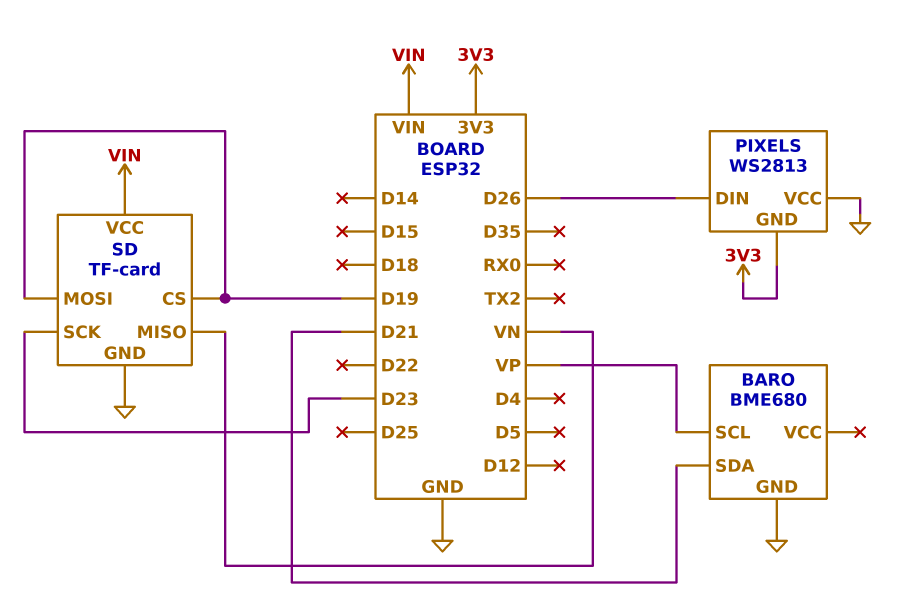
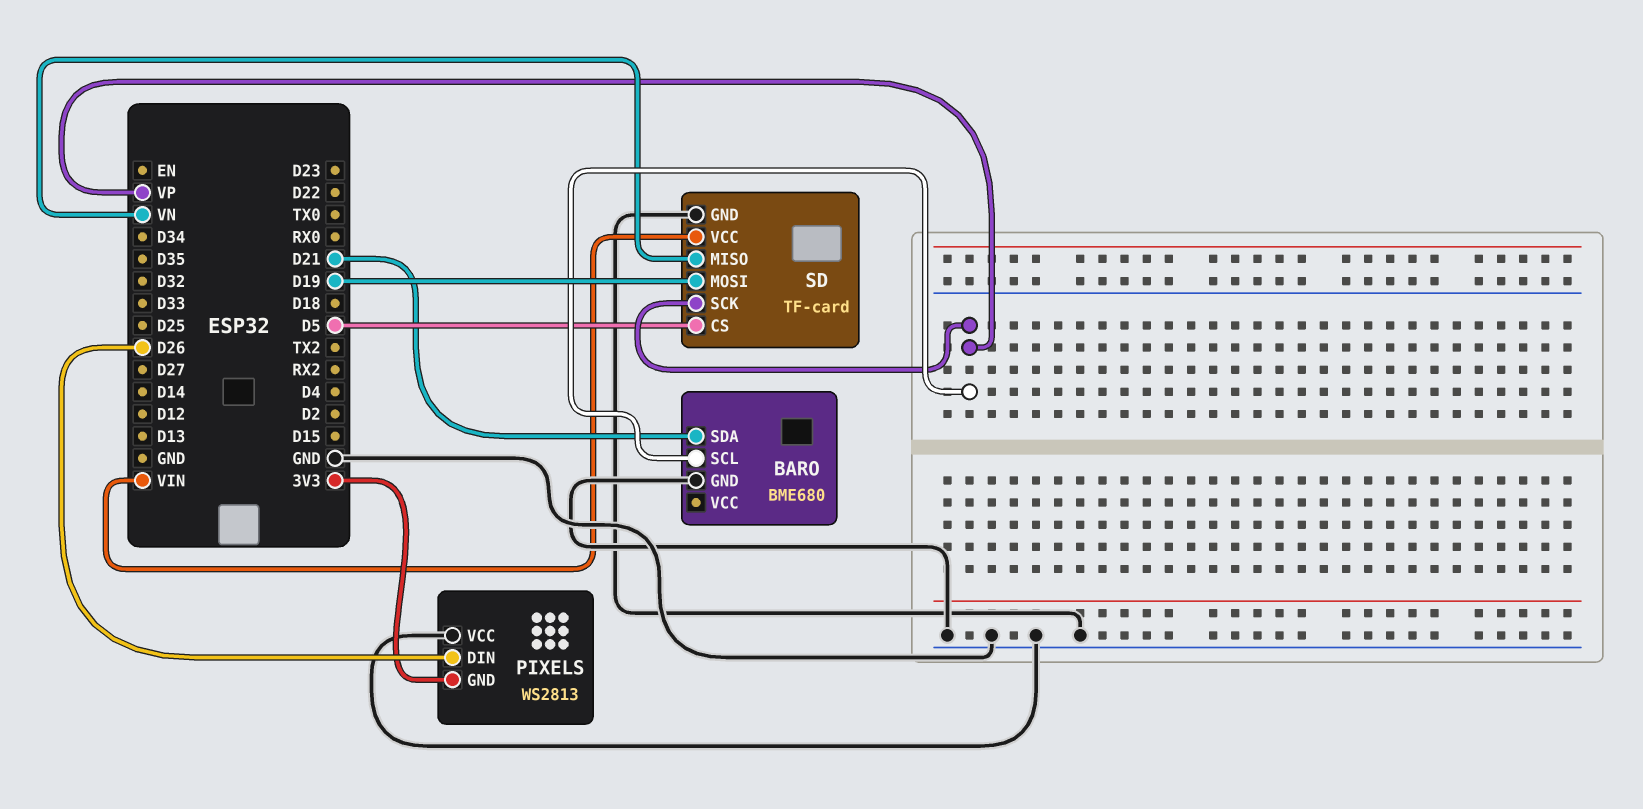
SD pin CS: D19 -> D5
SD pin SCK: D23 -> VP

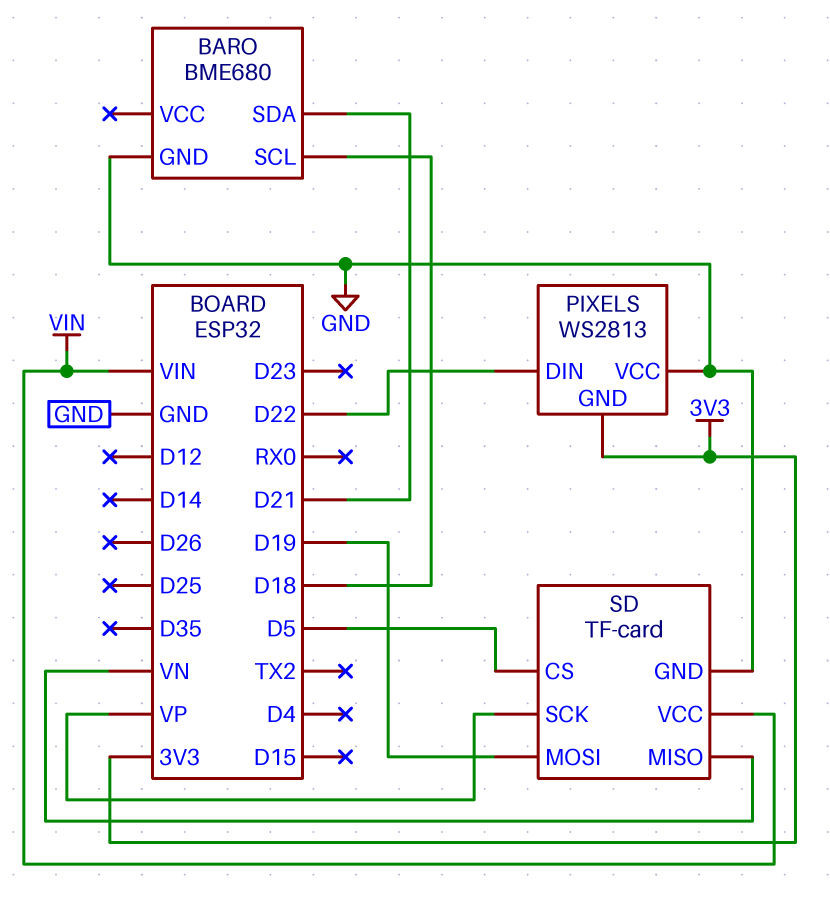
BARO pin SCL: VP -> D18
PIXELS pin DIN: D26 -> D22

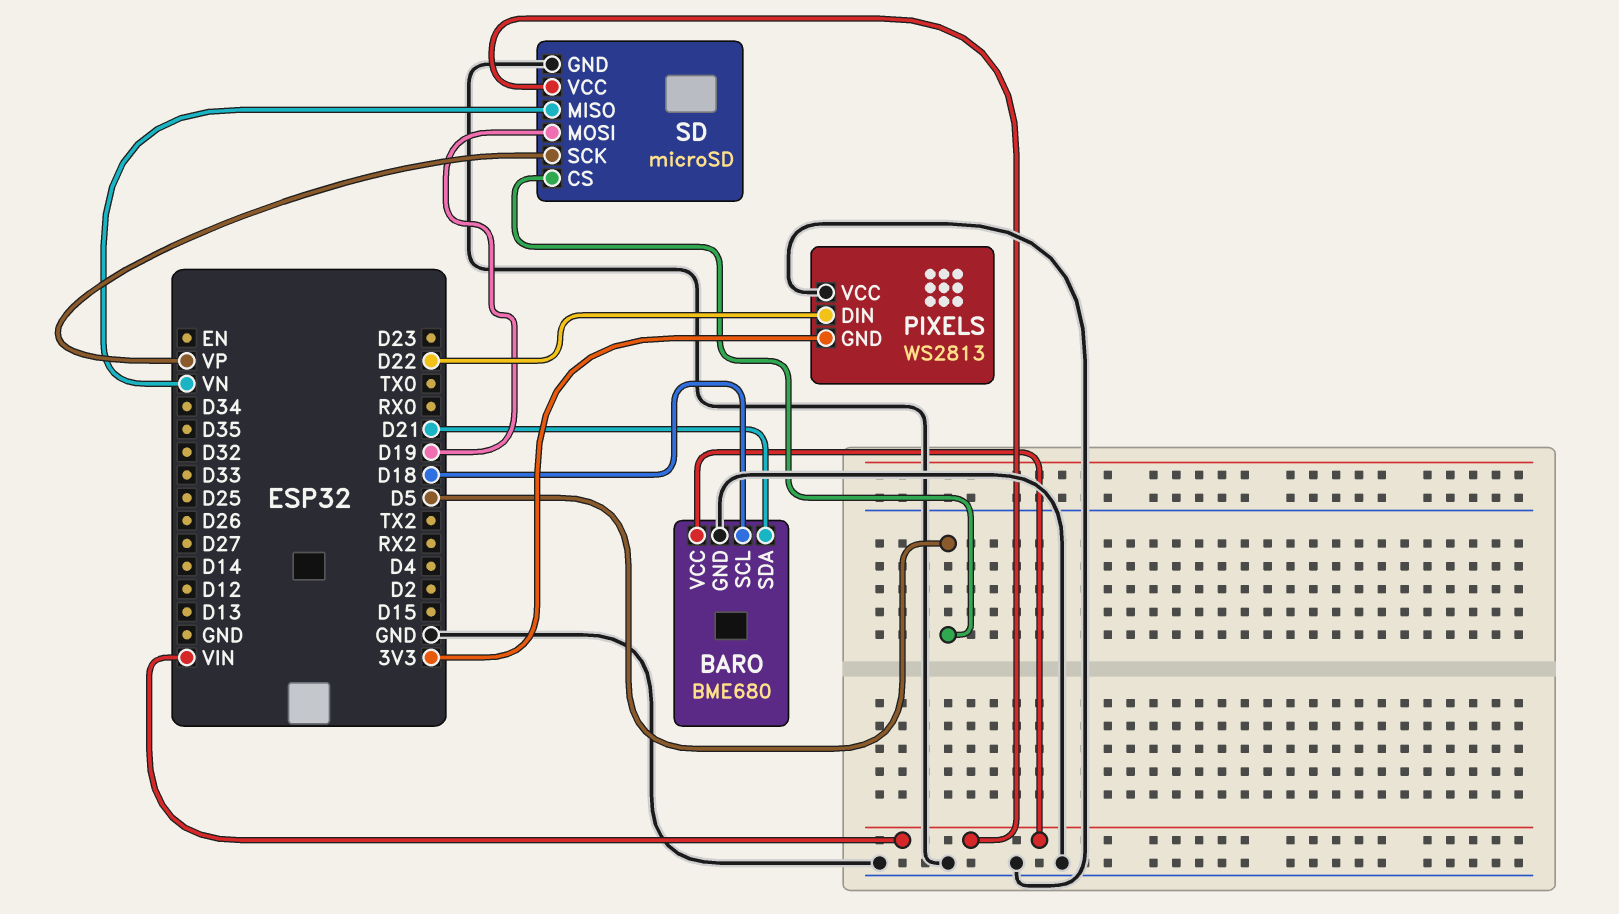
BARO pin VCC: none -> VIN
SD: TF-card -> microSD

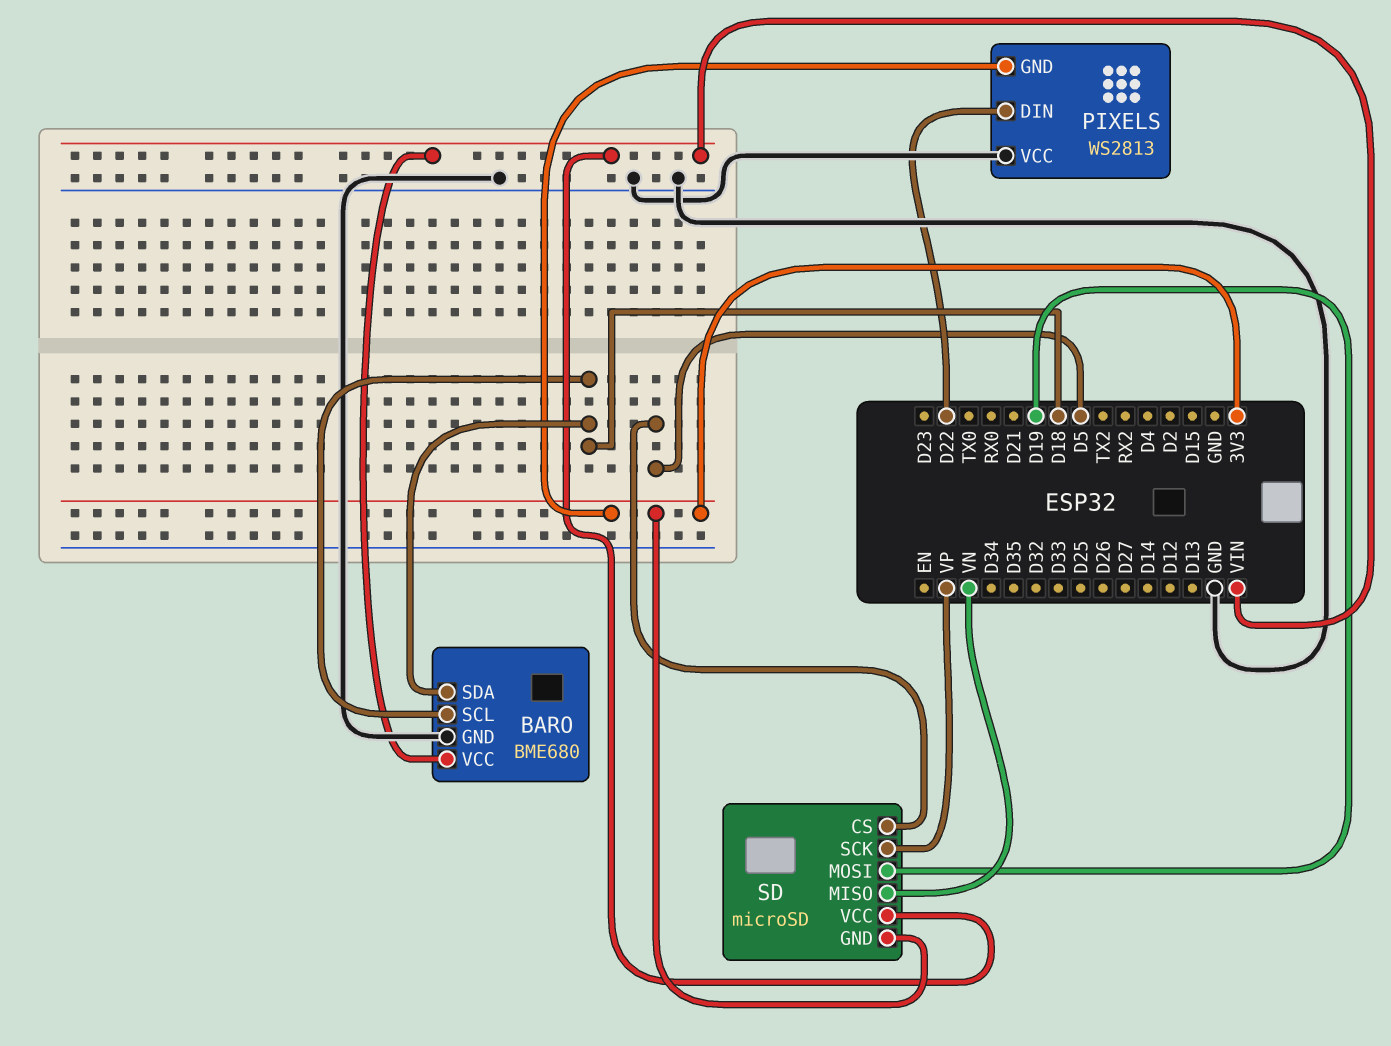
BARO pin SDA: D21 -> D18
SD pin GND: GND -> 3V3

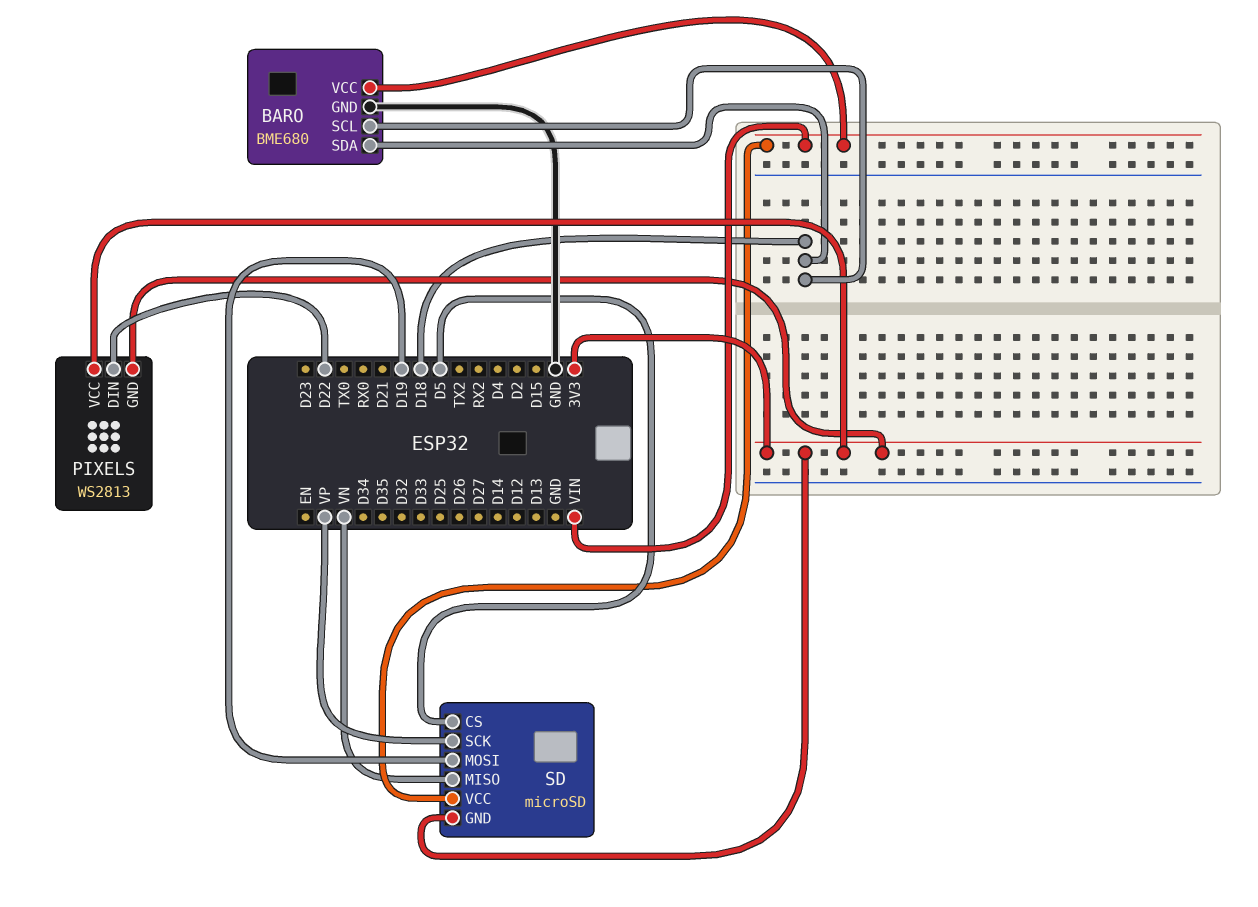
PIXELS pin VCC: GND -> 3V3

